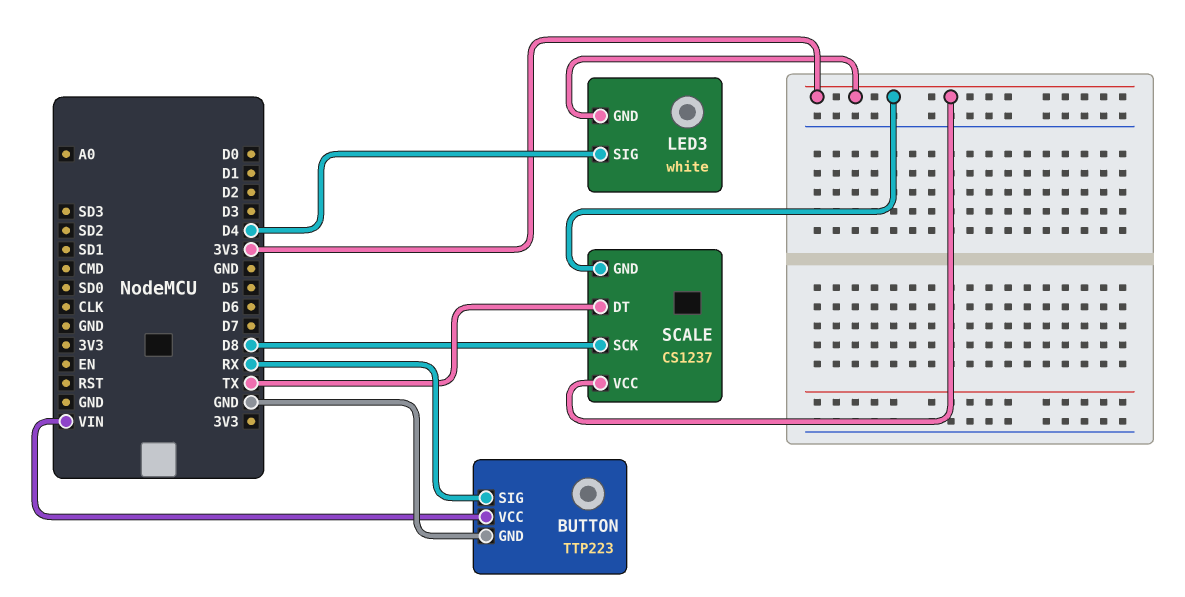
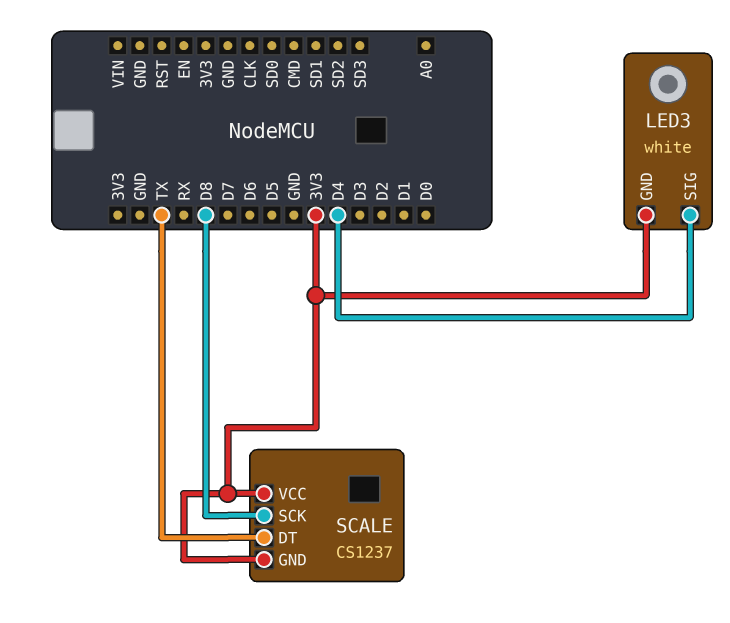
BUTTON: TTP223 -> none
BUTTON pin GND: GND -> none
BUTTON pin SIG: RX -> none
BUTTON pin VCC: VIN -> none

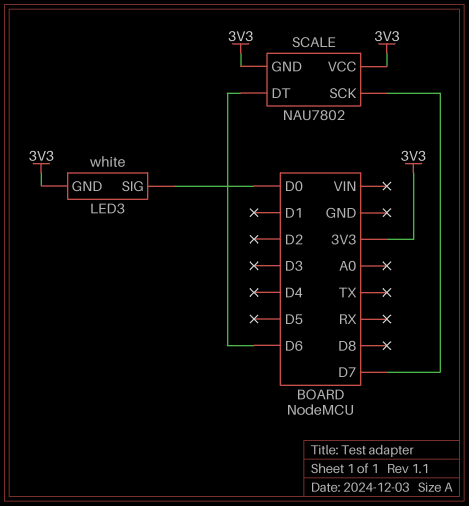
LED3 pin SIG: D4 -> D0
SCALE: CS1237 -> NAU7802
SCALE pin DT: TX -> D6
SCALE pin SCK: D8 -> D7

